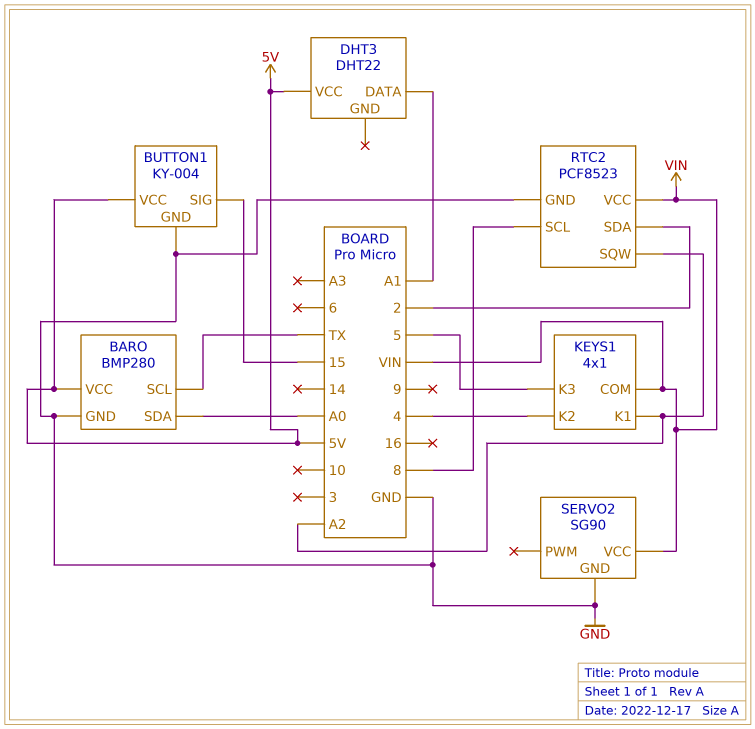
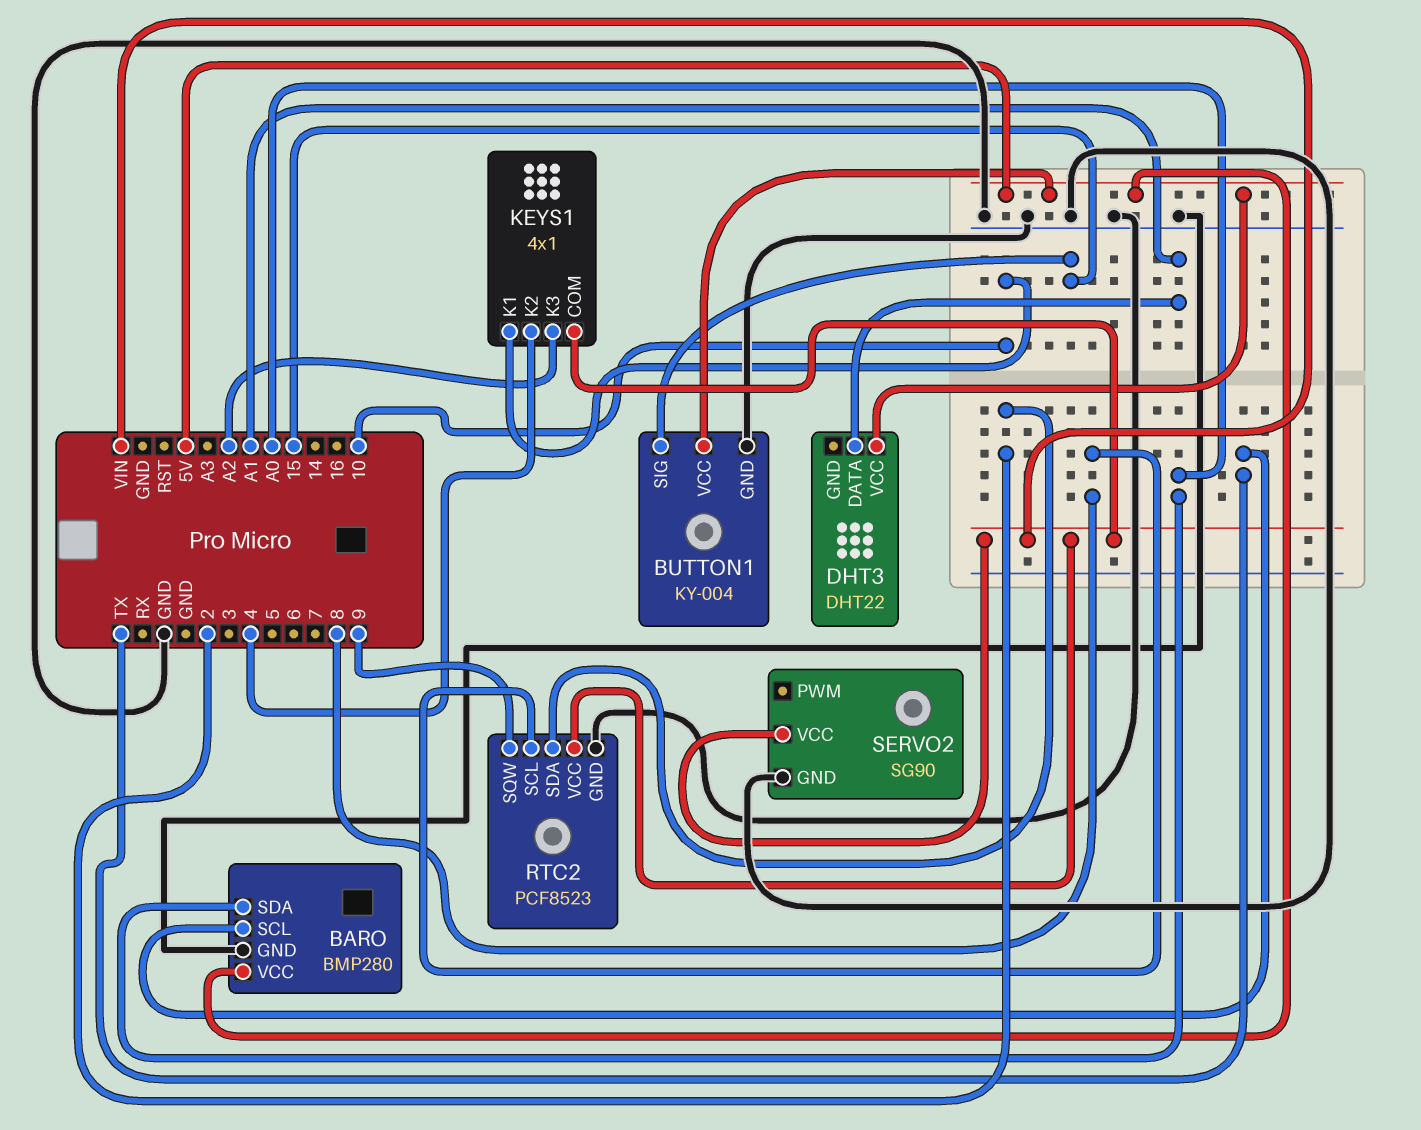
KEYS1 pin K1: A2 -> 10
KEYS1 pin K3: 5 -> A2
RTC2 pin SQW: A2 -> 9

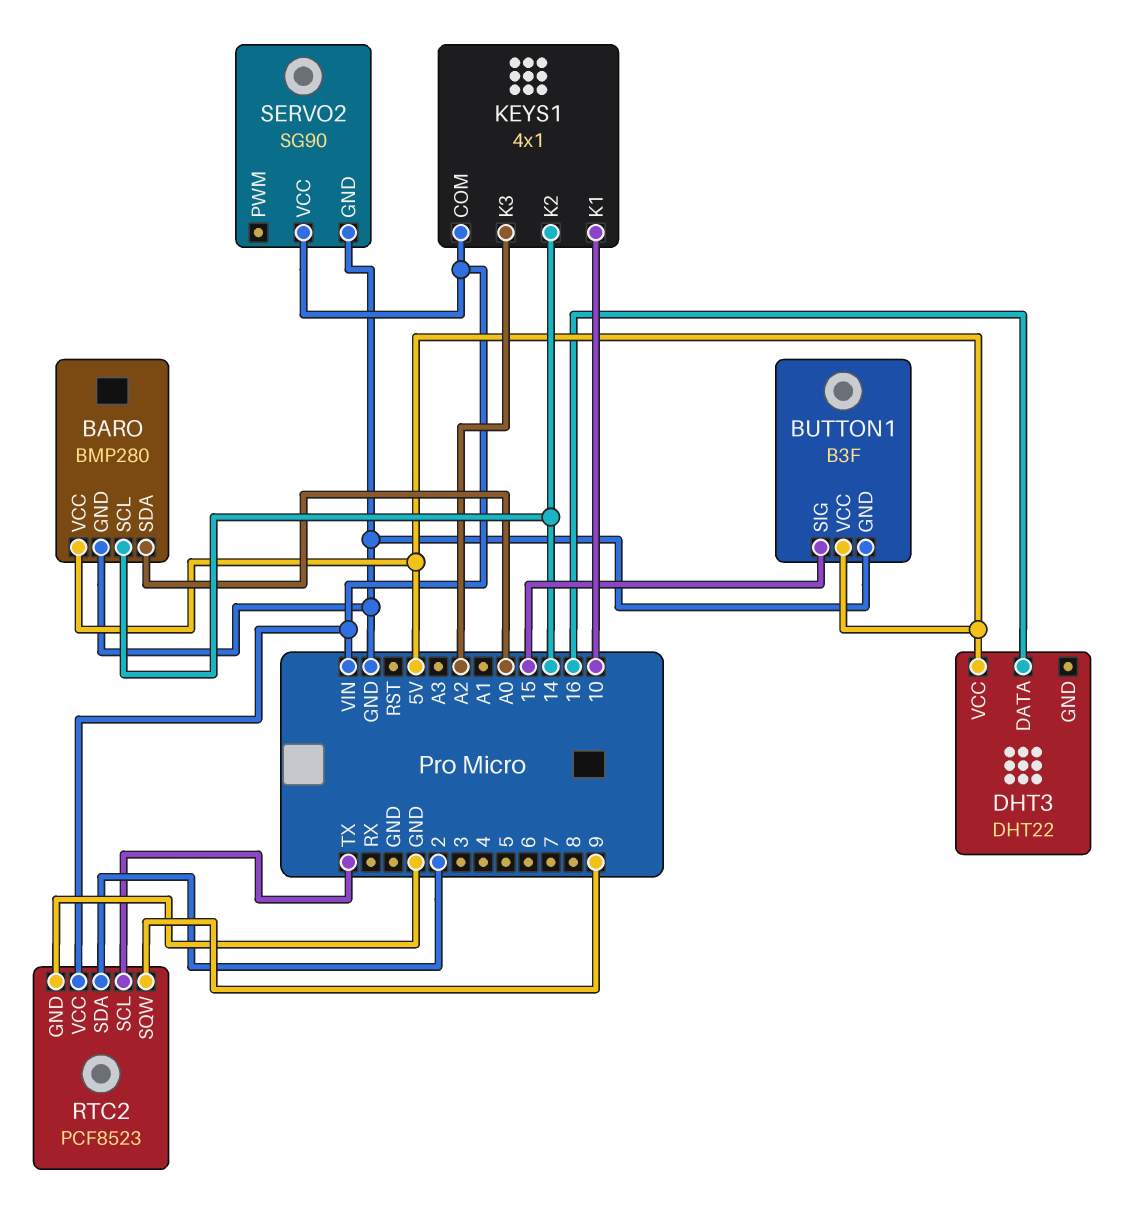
BARO pin SCL: TX -> 14
BUTTON1: KY-004 -> B3F
DHT3 pin DATA: A1 -> 16
KEYS1 pin K2: 4 -> 14
RTC2 pin SCL: 8 -> TX

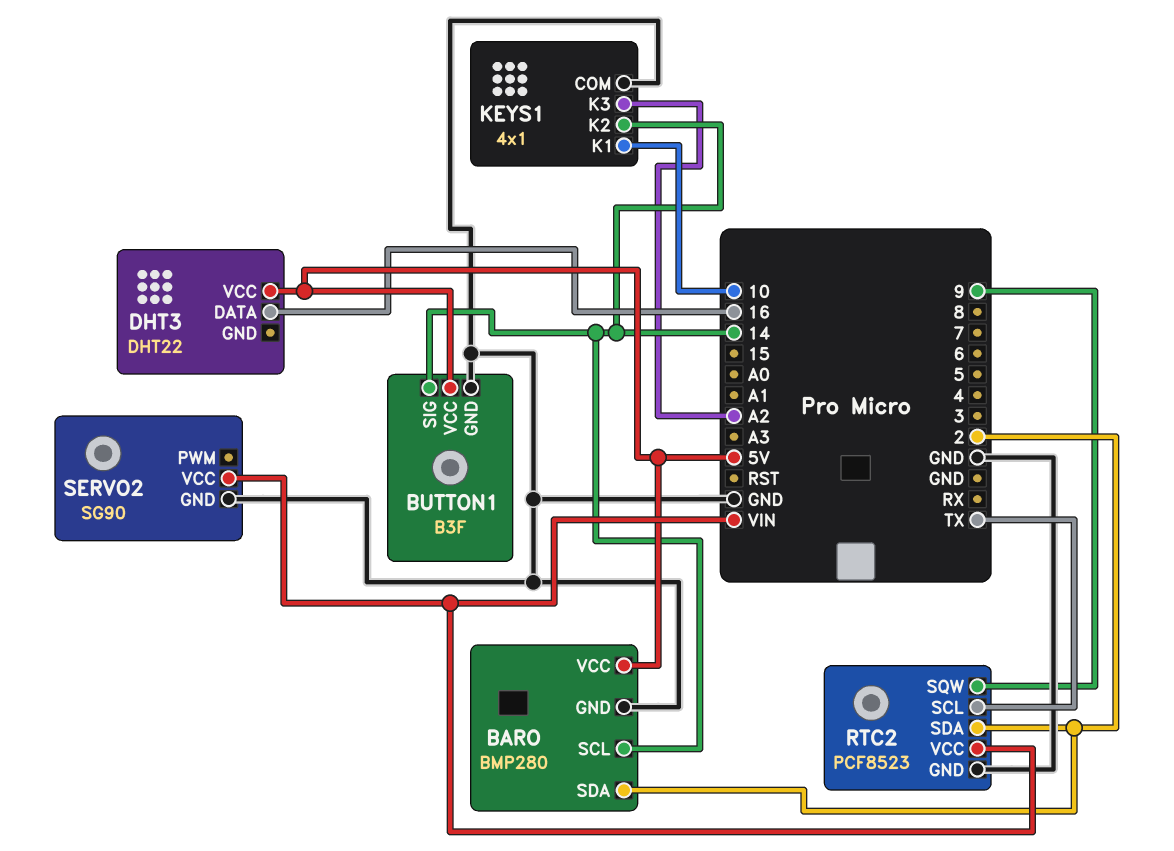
BARO pin SDA: A0 -> 2
BUTTON1 pin SIG: 15 -> 14
KEYS1 pin COM: VIN -> GND

